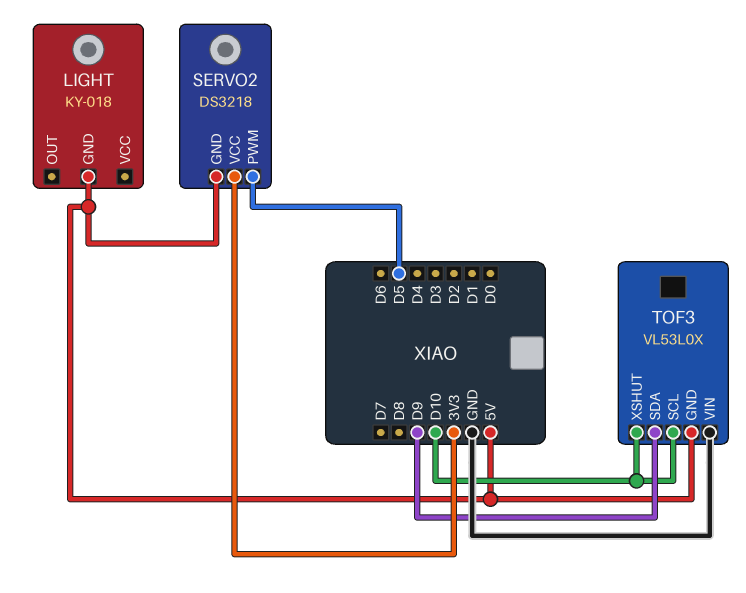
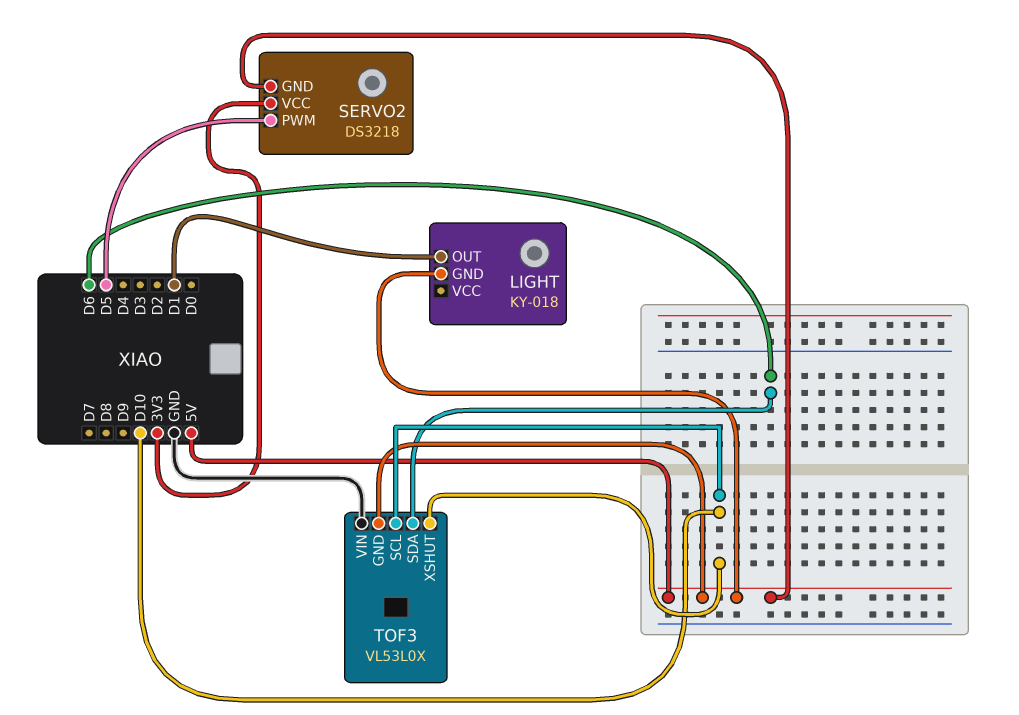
LIGHT pin OUT: none -> D1
TOF3 pin SDA: D9 -> D6

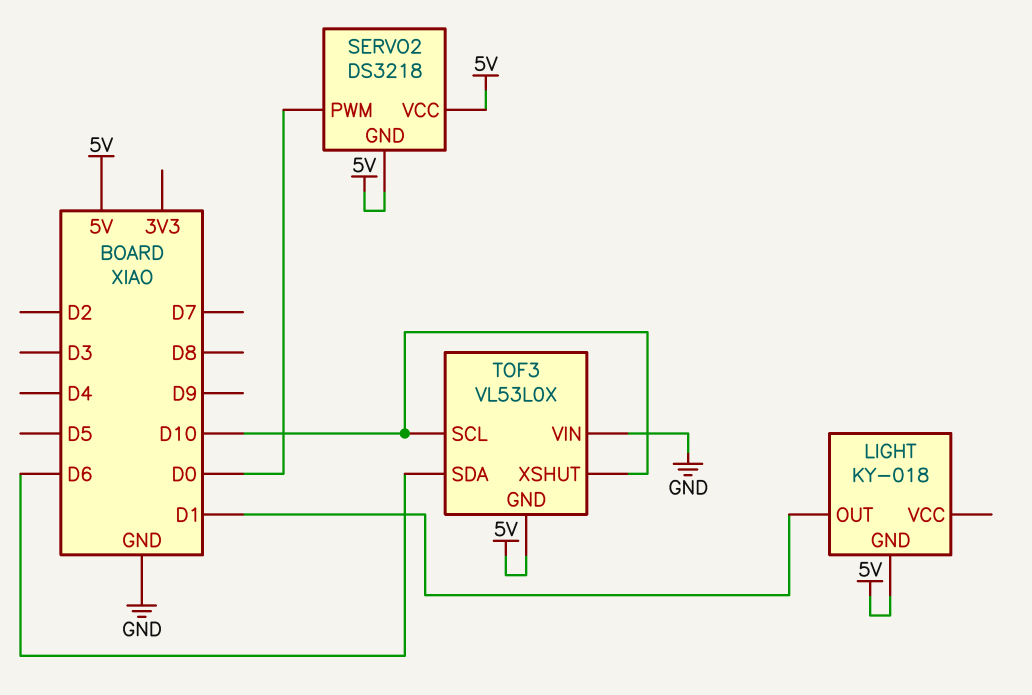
SERVO2 pin PWM: D5 -> D0
SERVO2 pin VCC: 3V3 -> 5V

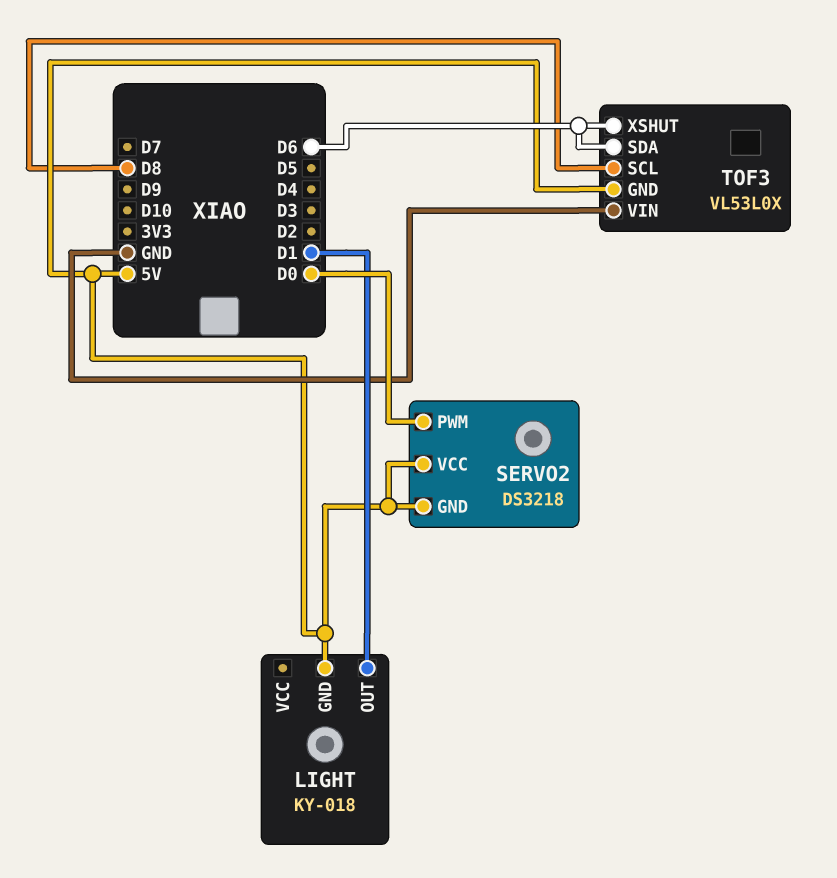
TOF3 pin SCL: D10 -> D8
TOF3 pin XSHUT: D10 -> D6

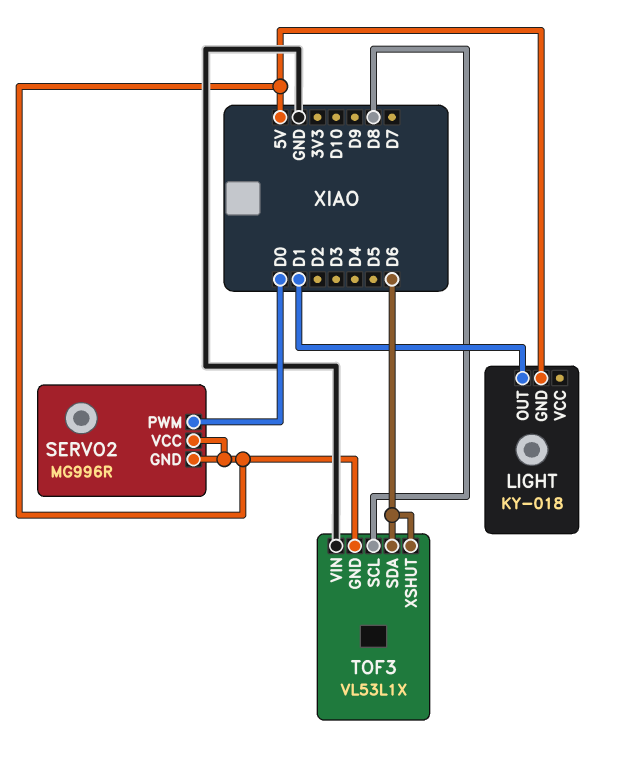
SERVO2: DS3218 -> MG996R
TOF3: VL53L0X -> VL53L1X

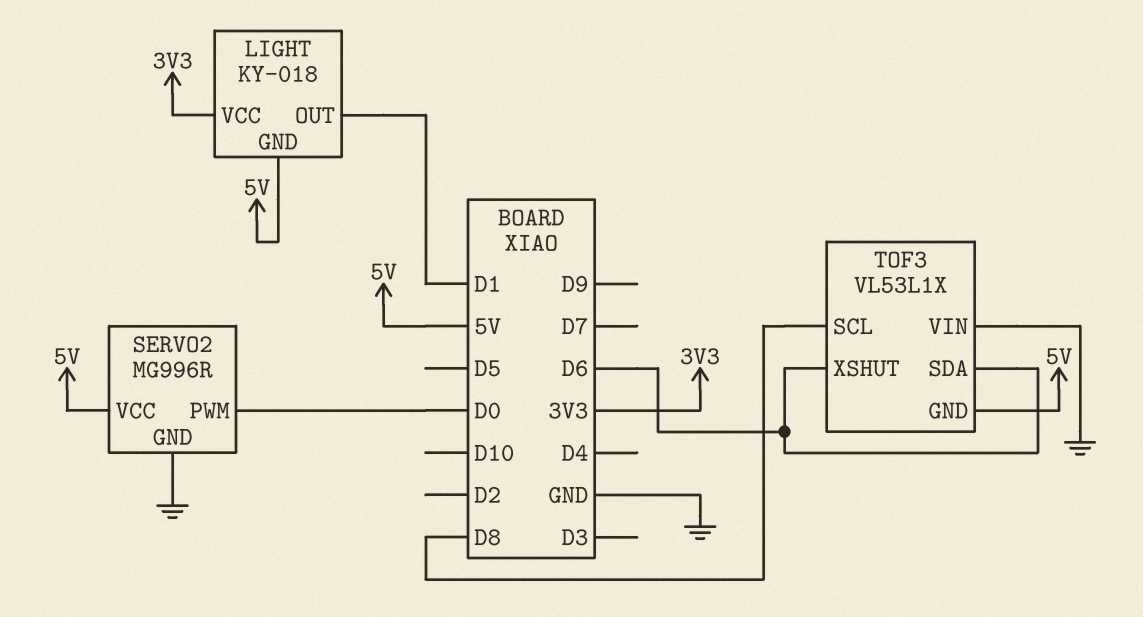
LIGHT pin VCC: none -> 3V3
SERVO2 pin GND: 5V -> GND

